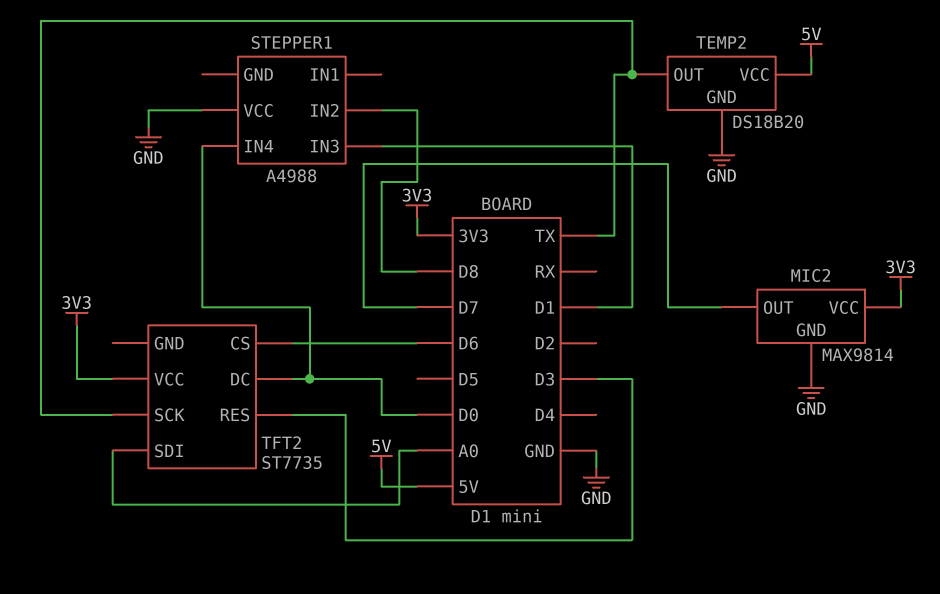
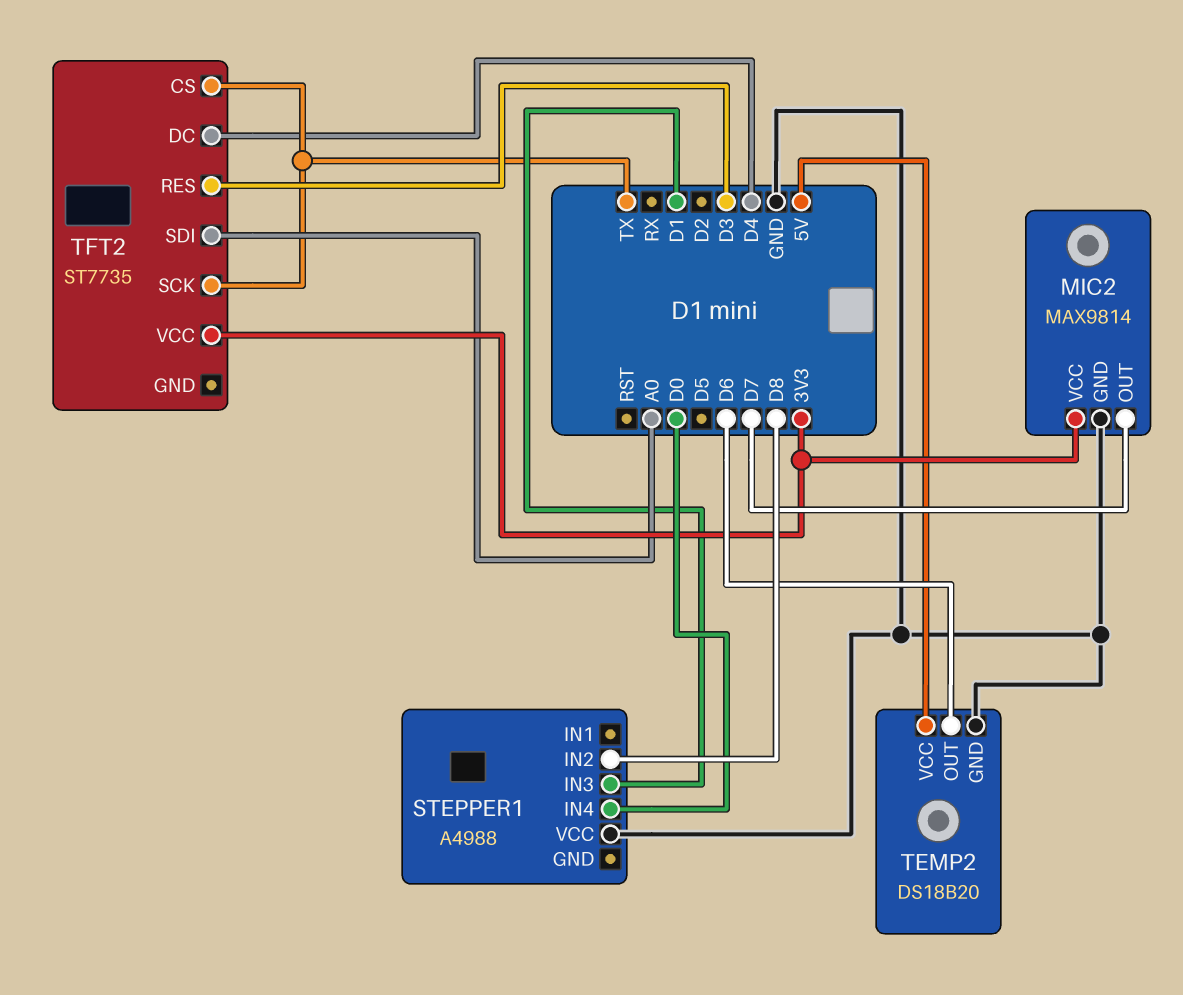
TEMP2 pin OUT: TX -> D6
TFT2 pin CS: D6 -> TX
TFT2 pin DC: D0 -> D4

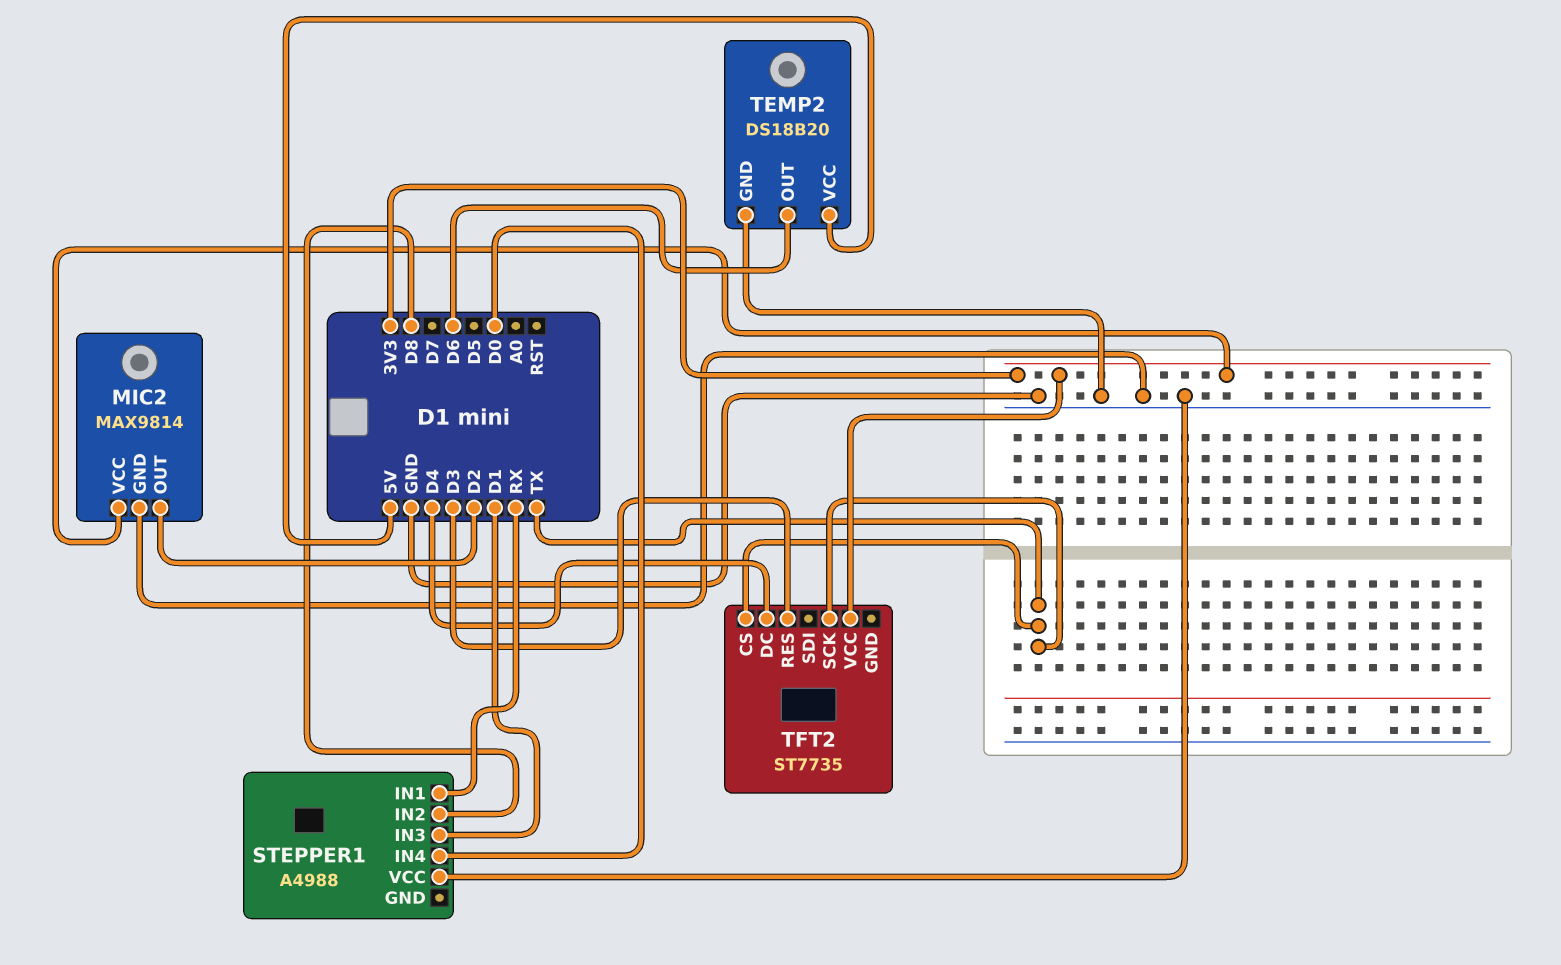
MIC2 pin OUT: D7 -> D2
STEPPER1 pin IN1: none -> RX
TFT2 pin SDI: A0 -> none

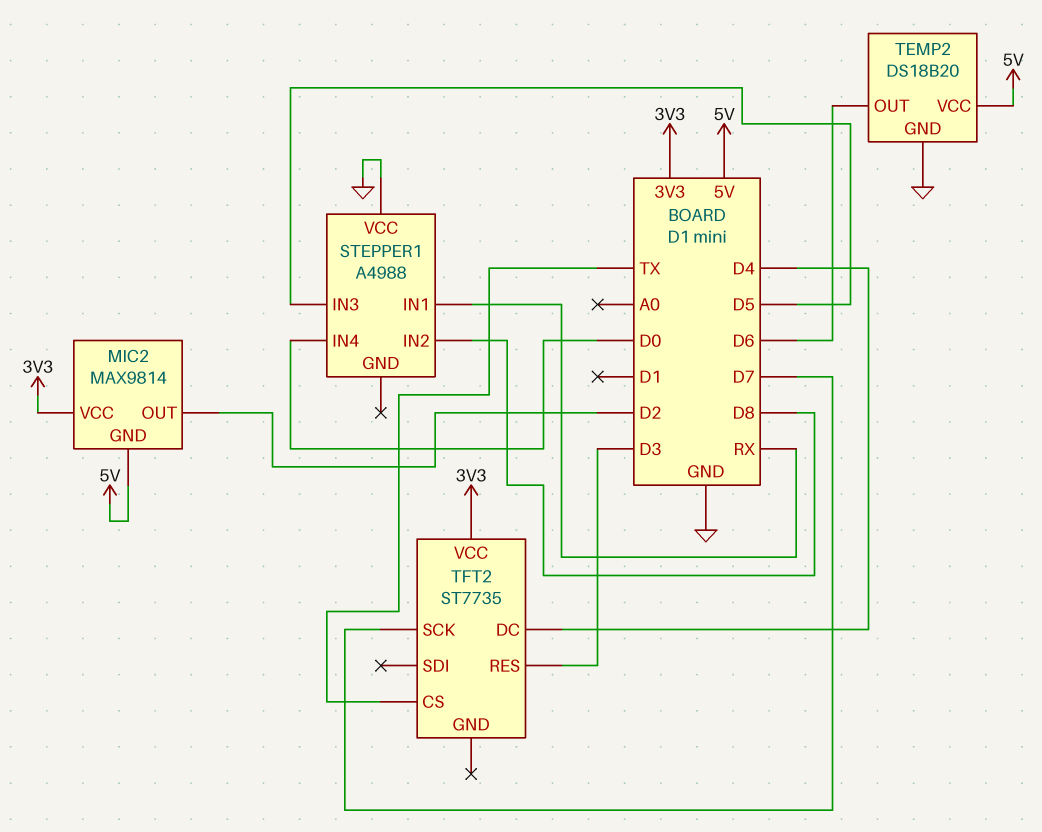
MIC2 pin GND: GND -> 5V
STEPPER1 pin IN3: D1 -> D5
TFT2 pin SCK: TX -> D7

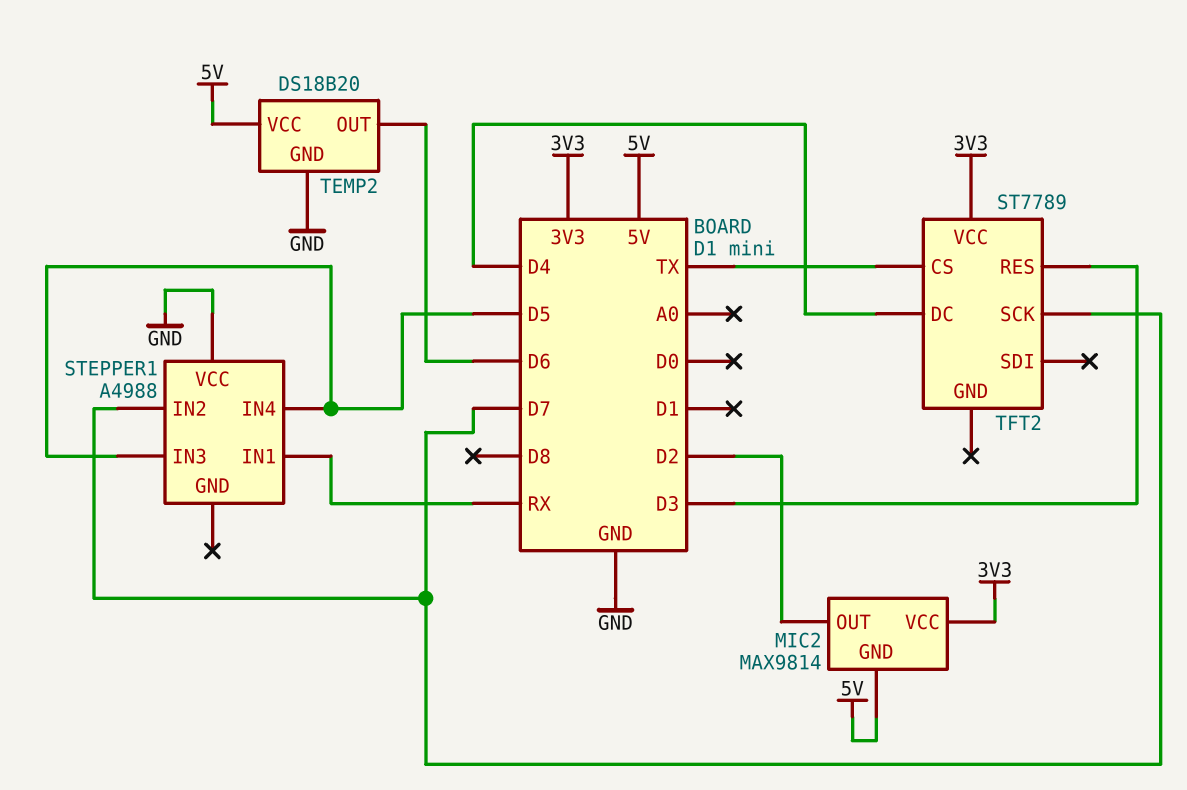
STEPPER1 pin IN2: D8 -> D7
STEPPER1 pin IN4: D0 -> D5
TFT2: ST7735 -> ST7789

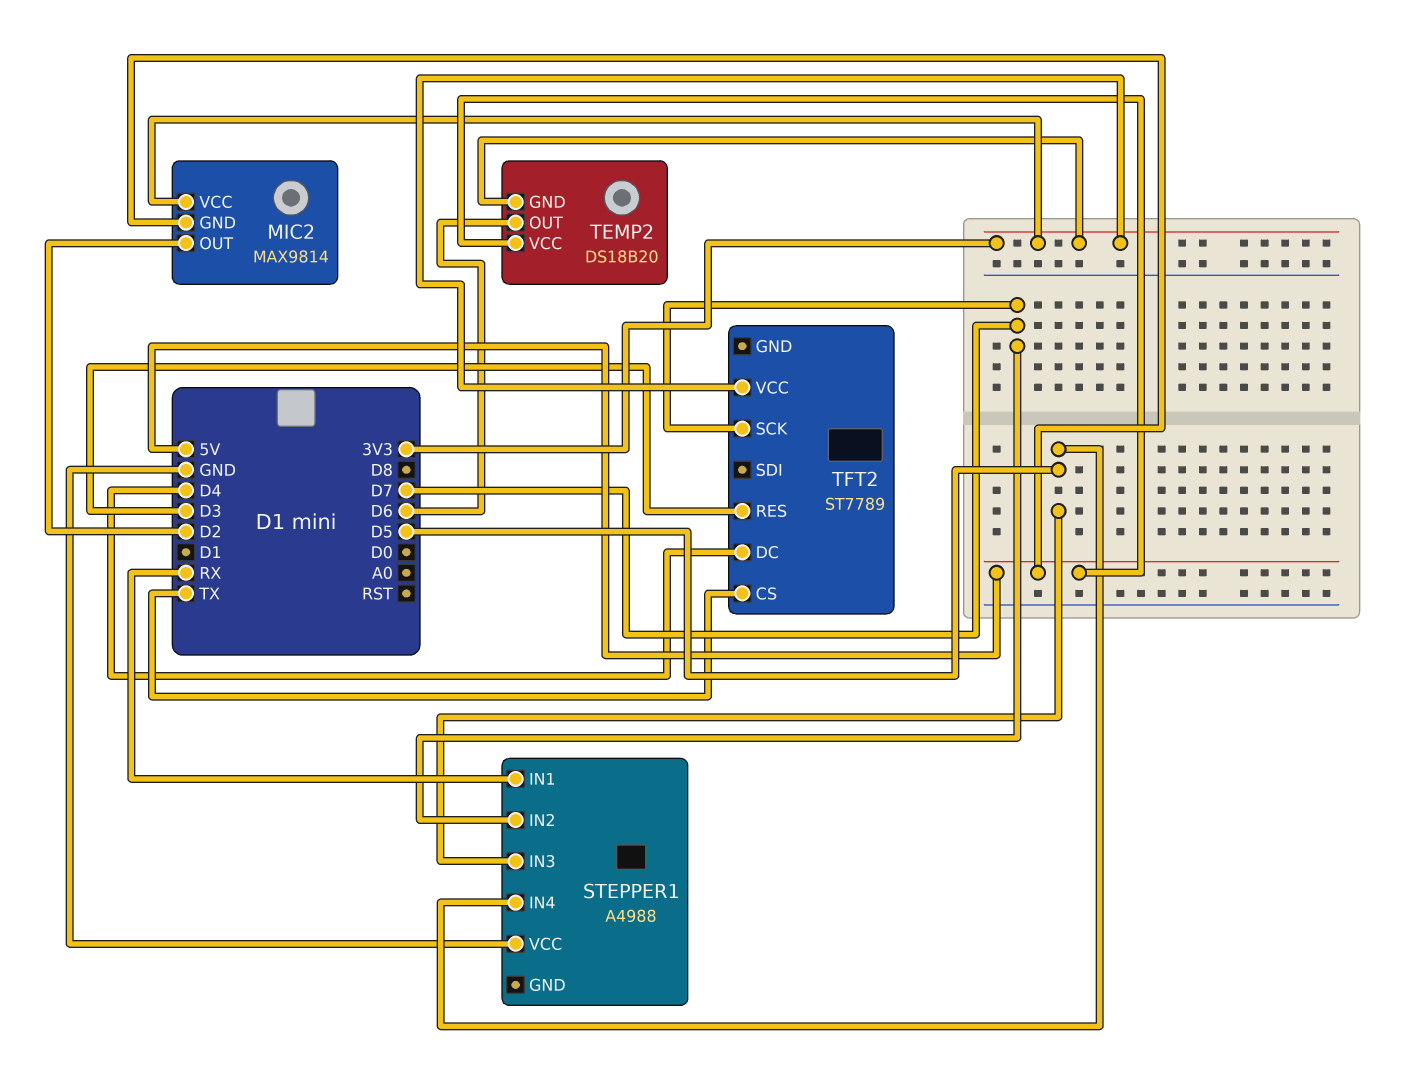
TEMP2 pin GND: GND -> 3V3

